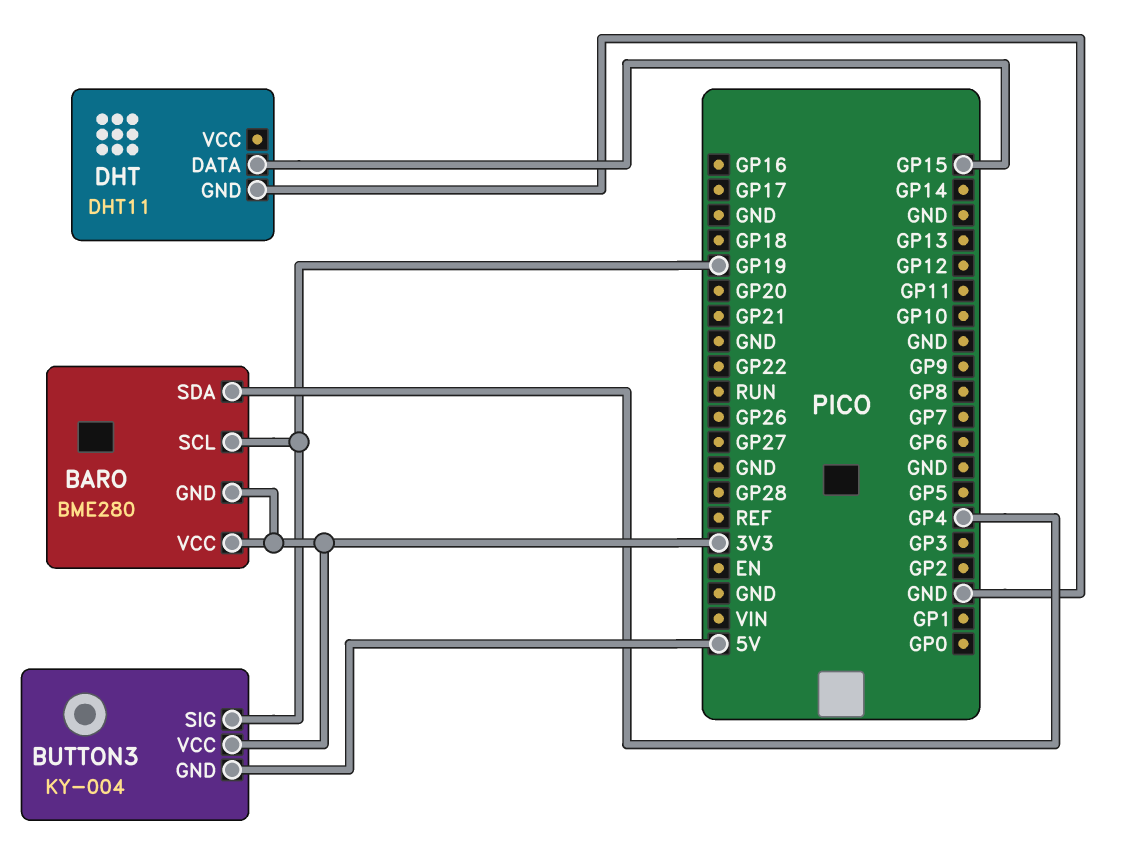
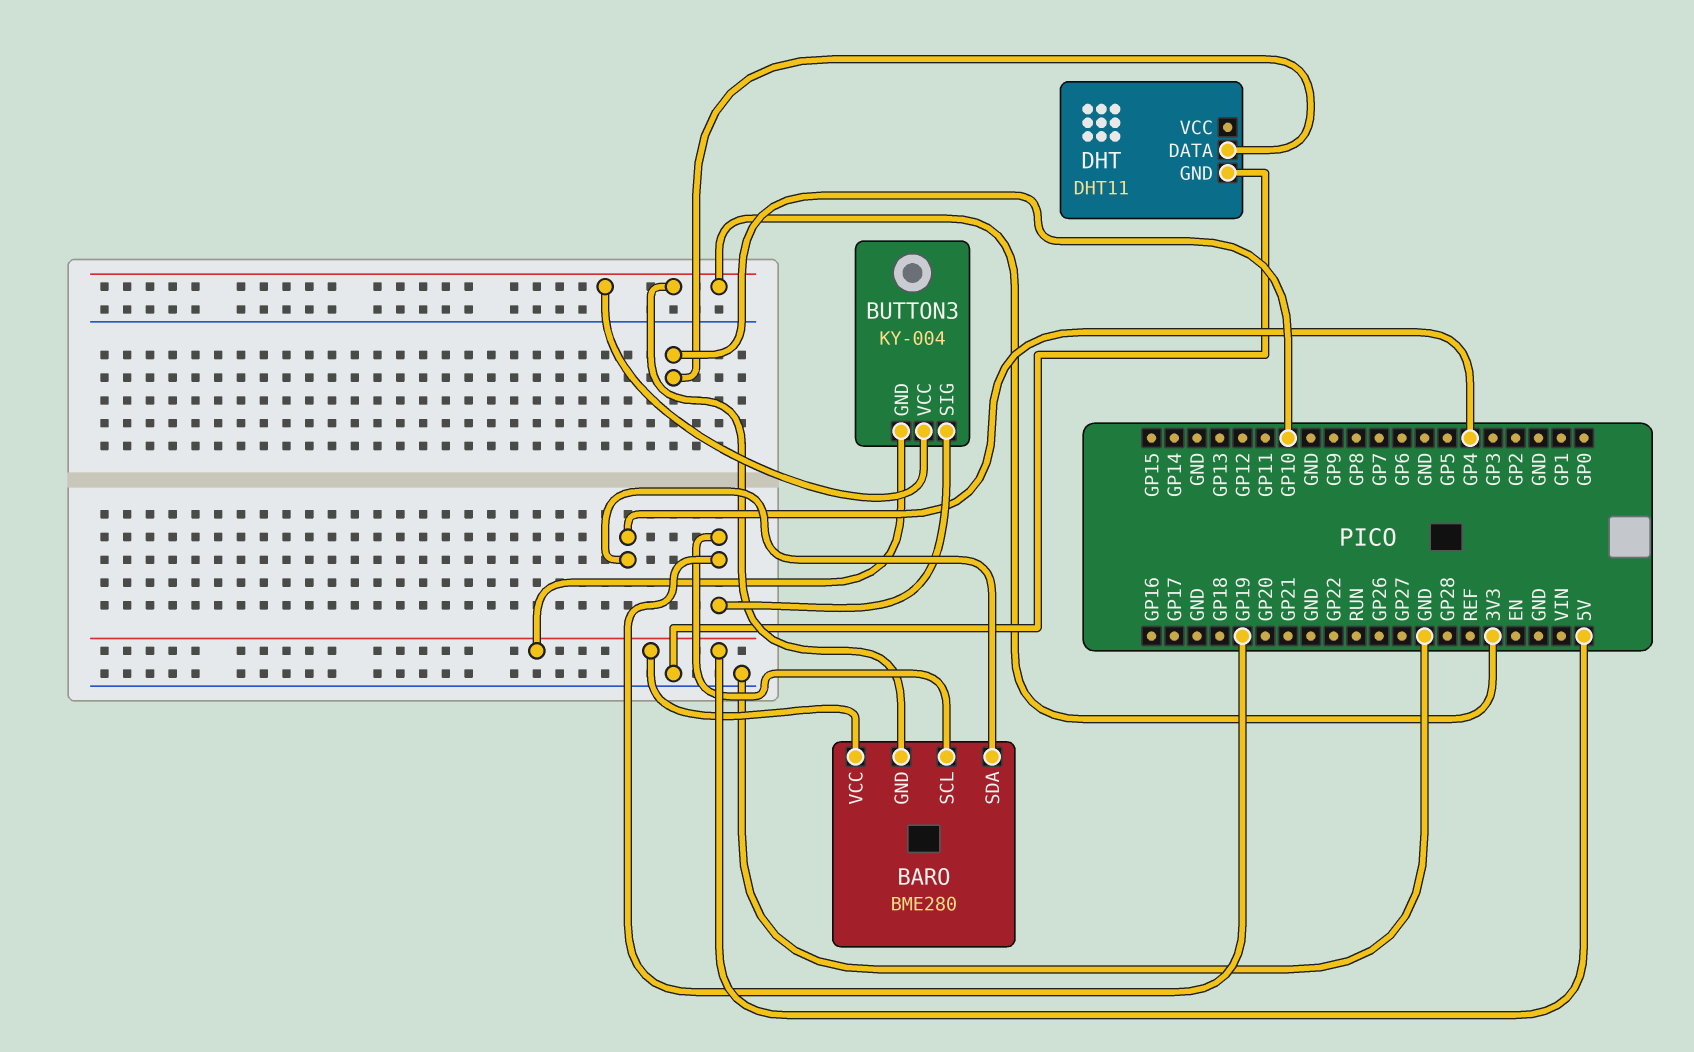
BARO pin VCC: 3V3 -> 5V
DHT pin DATA: GP15 -> GP10

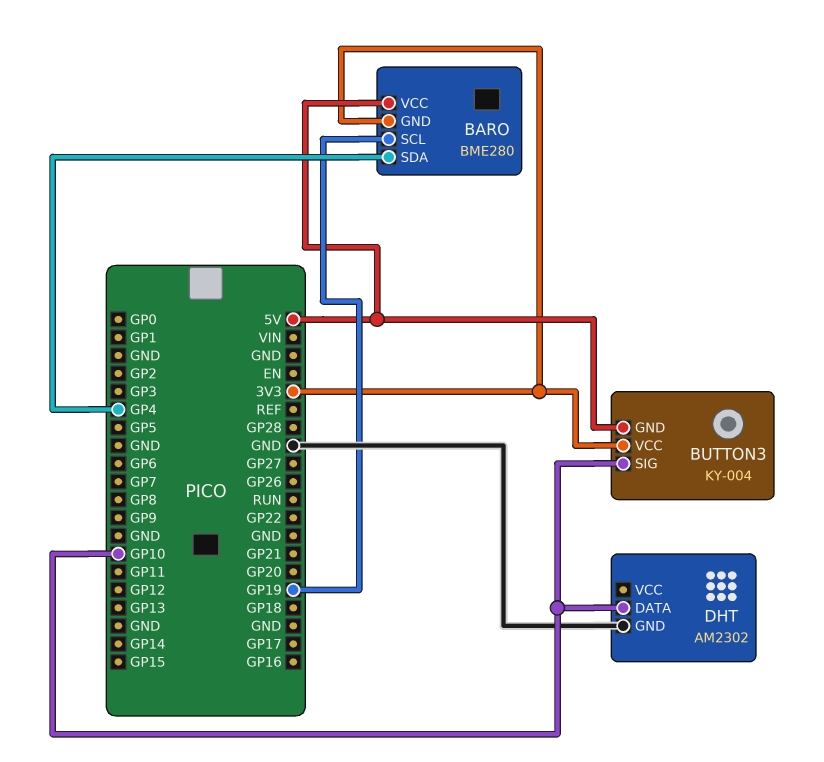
BUTTON3 pin SIG: GP19 -> GP10
DHT: DHT11 -> AM2302

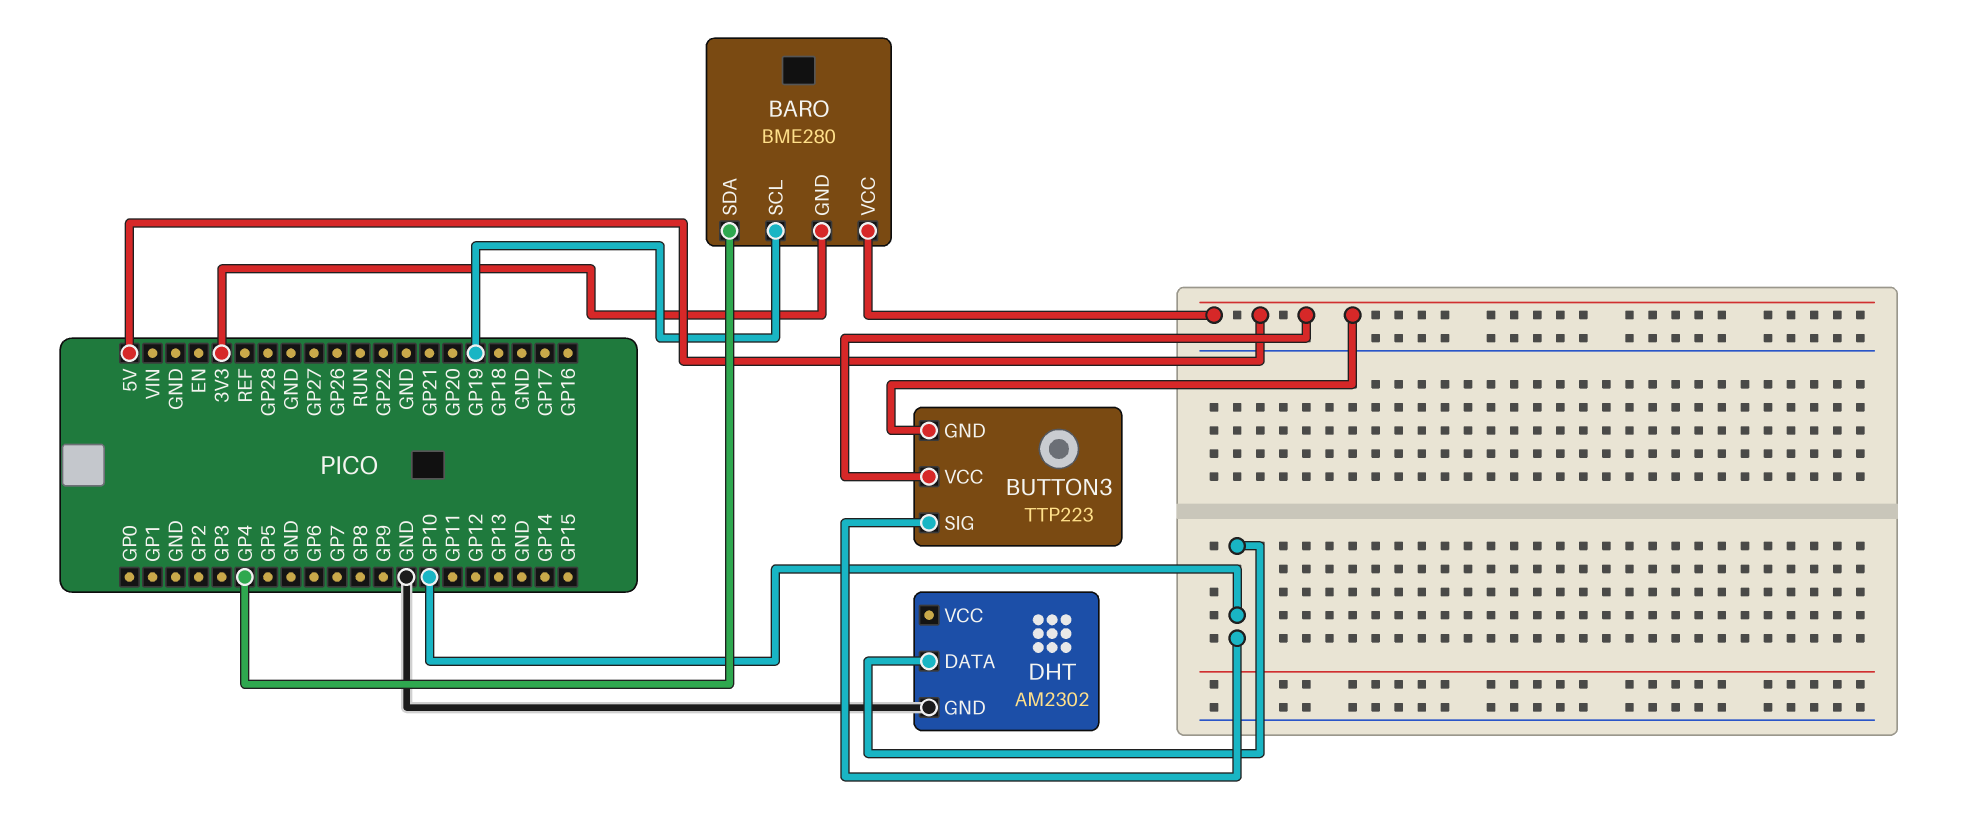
BUTTON3: KY-004 -> TTP223
BUTTON3 pin VCC: 3V3 -> 5V

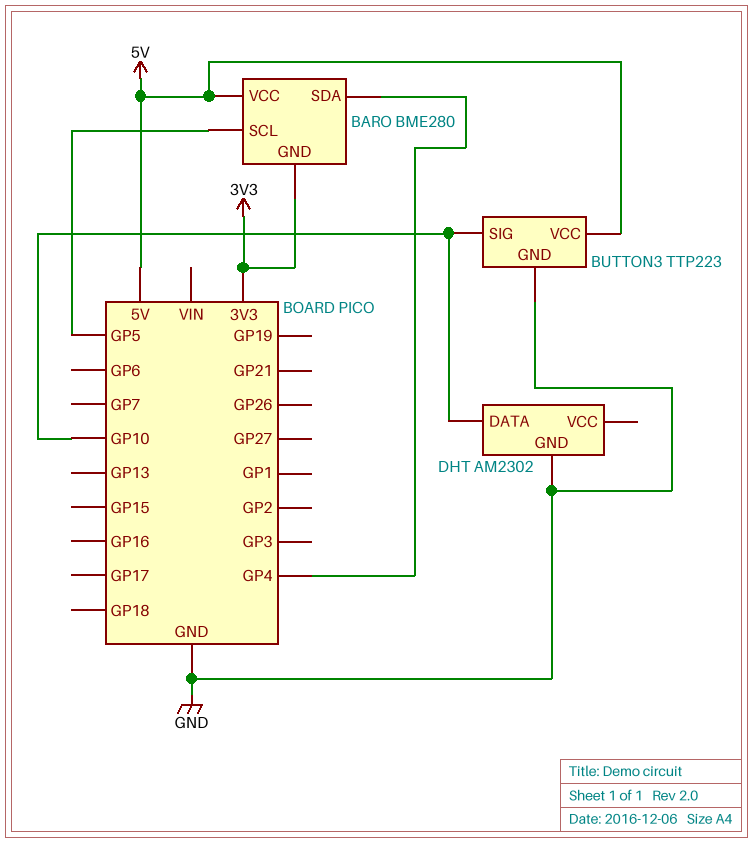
BARO pin SCL: GP19 -> GP5
BUTTON3 pin GND: 5V -> GND

